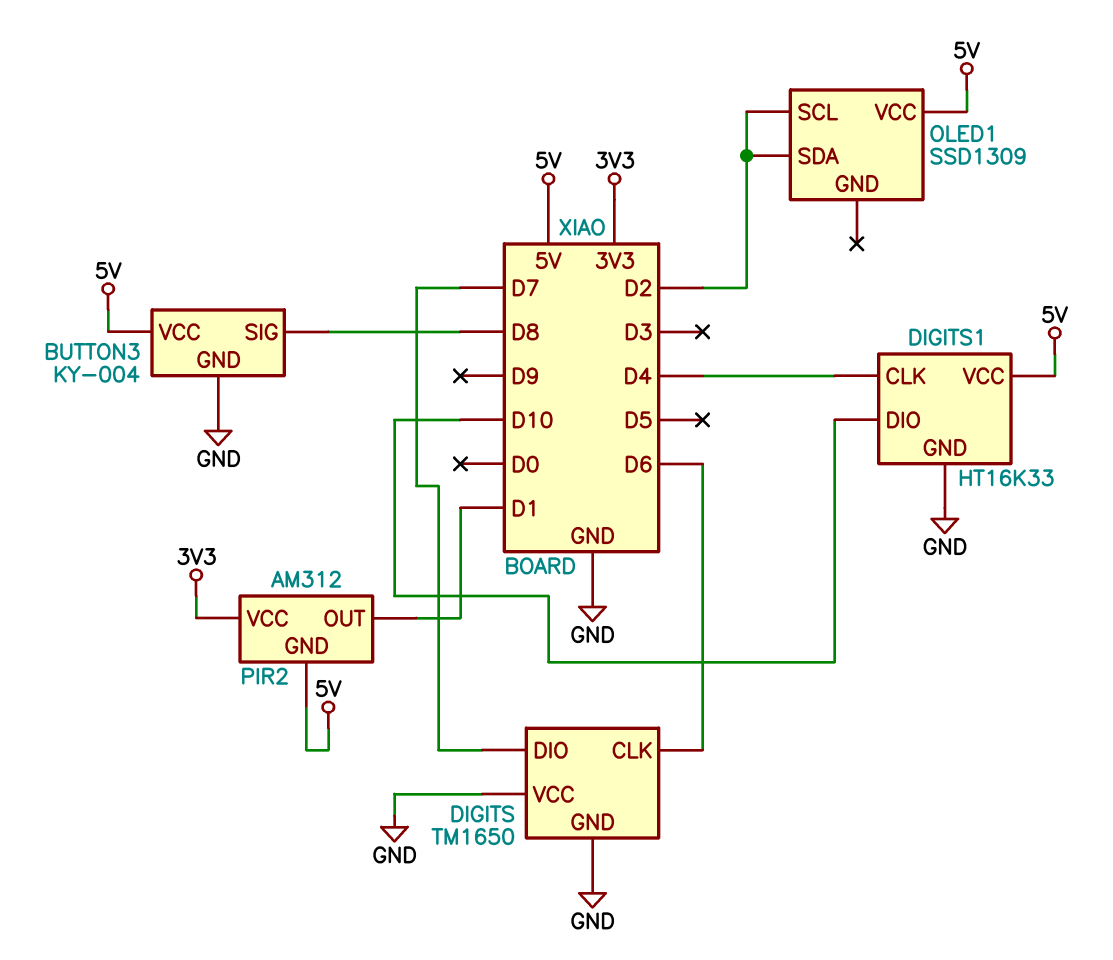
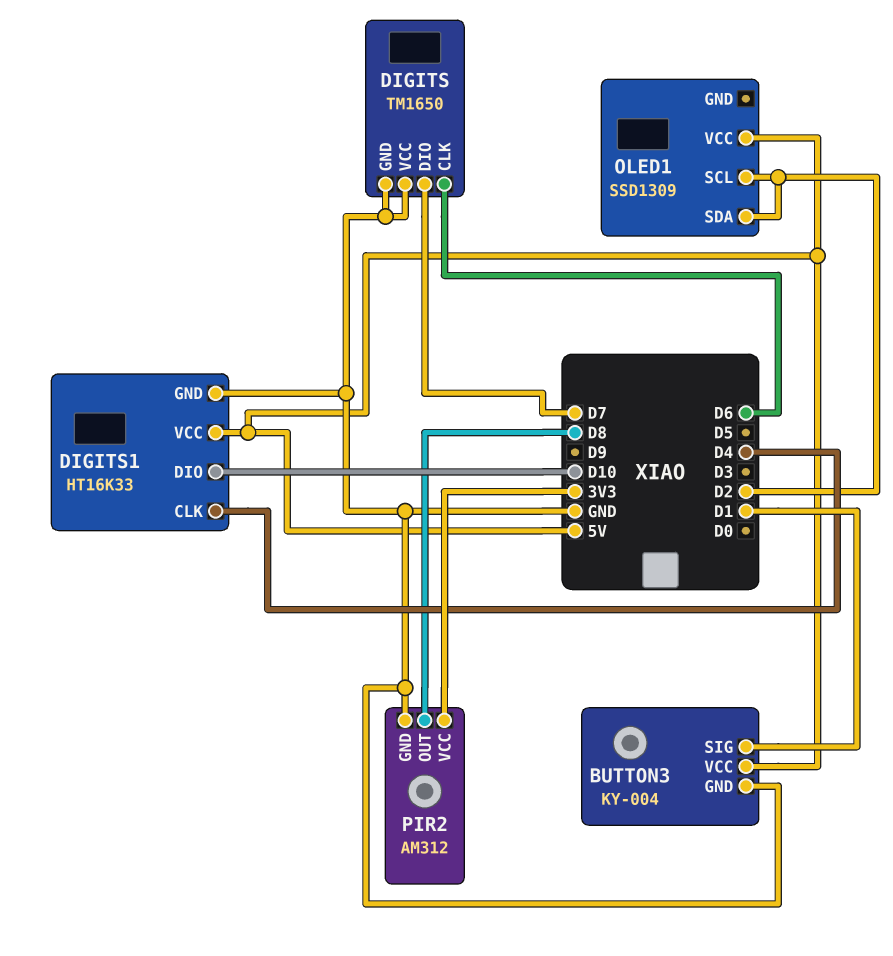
BUTTON3 pin SIG: D8 -> D1
PIR2 pin GND: 5V -> GND
PIR2 pin OUT: D1 -> D8

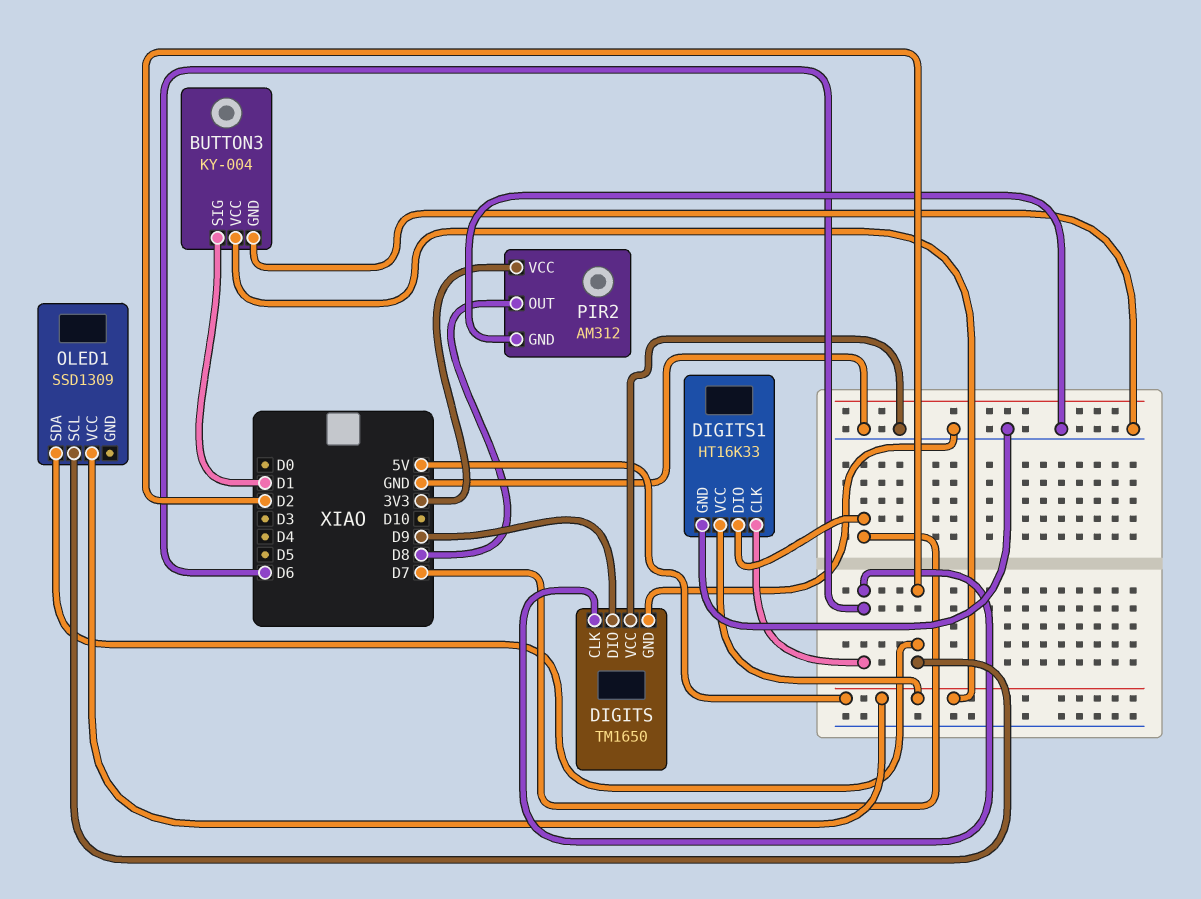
DIGITS pin DIO: D7 -> D9
DIGITS1 pin CLK: D4 -> D6
DIGITS1 pin DIO: D10 -> D7

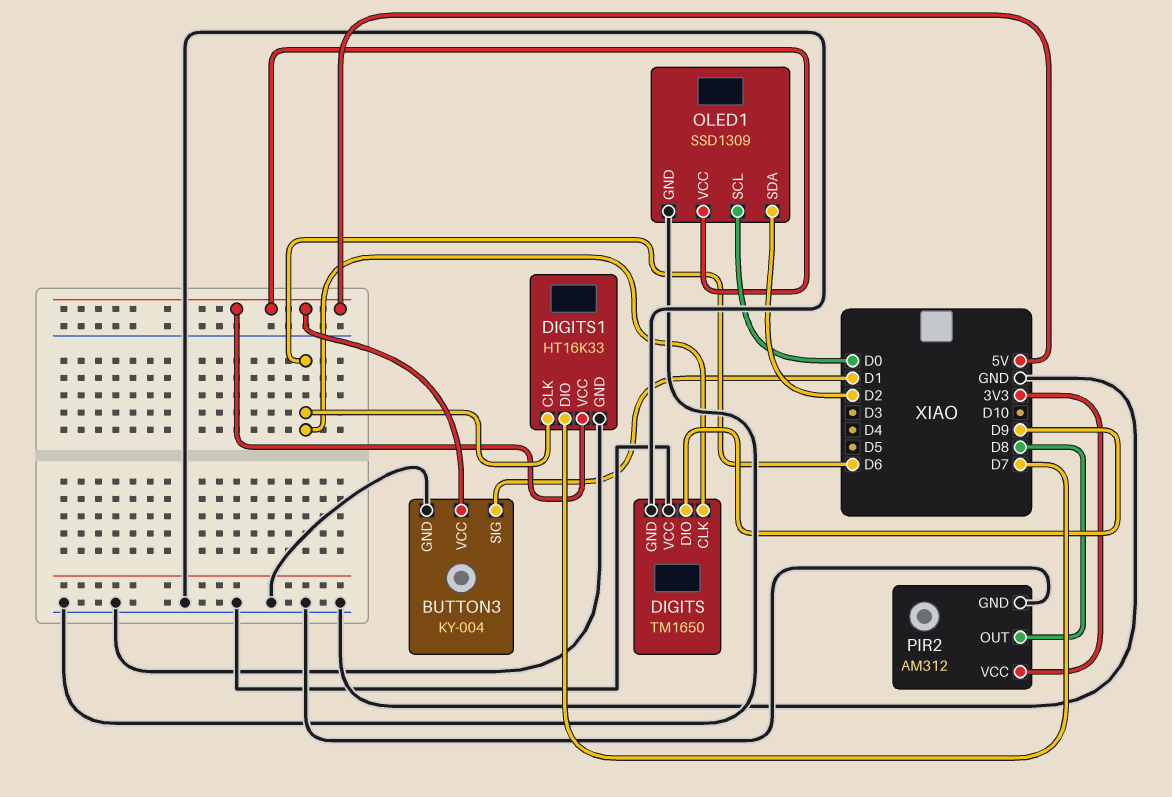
OLED1 pin GND: none -> GND
OLED1 pin SCL: D2 -> D0

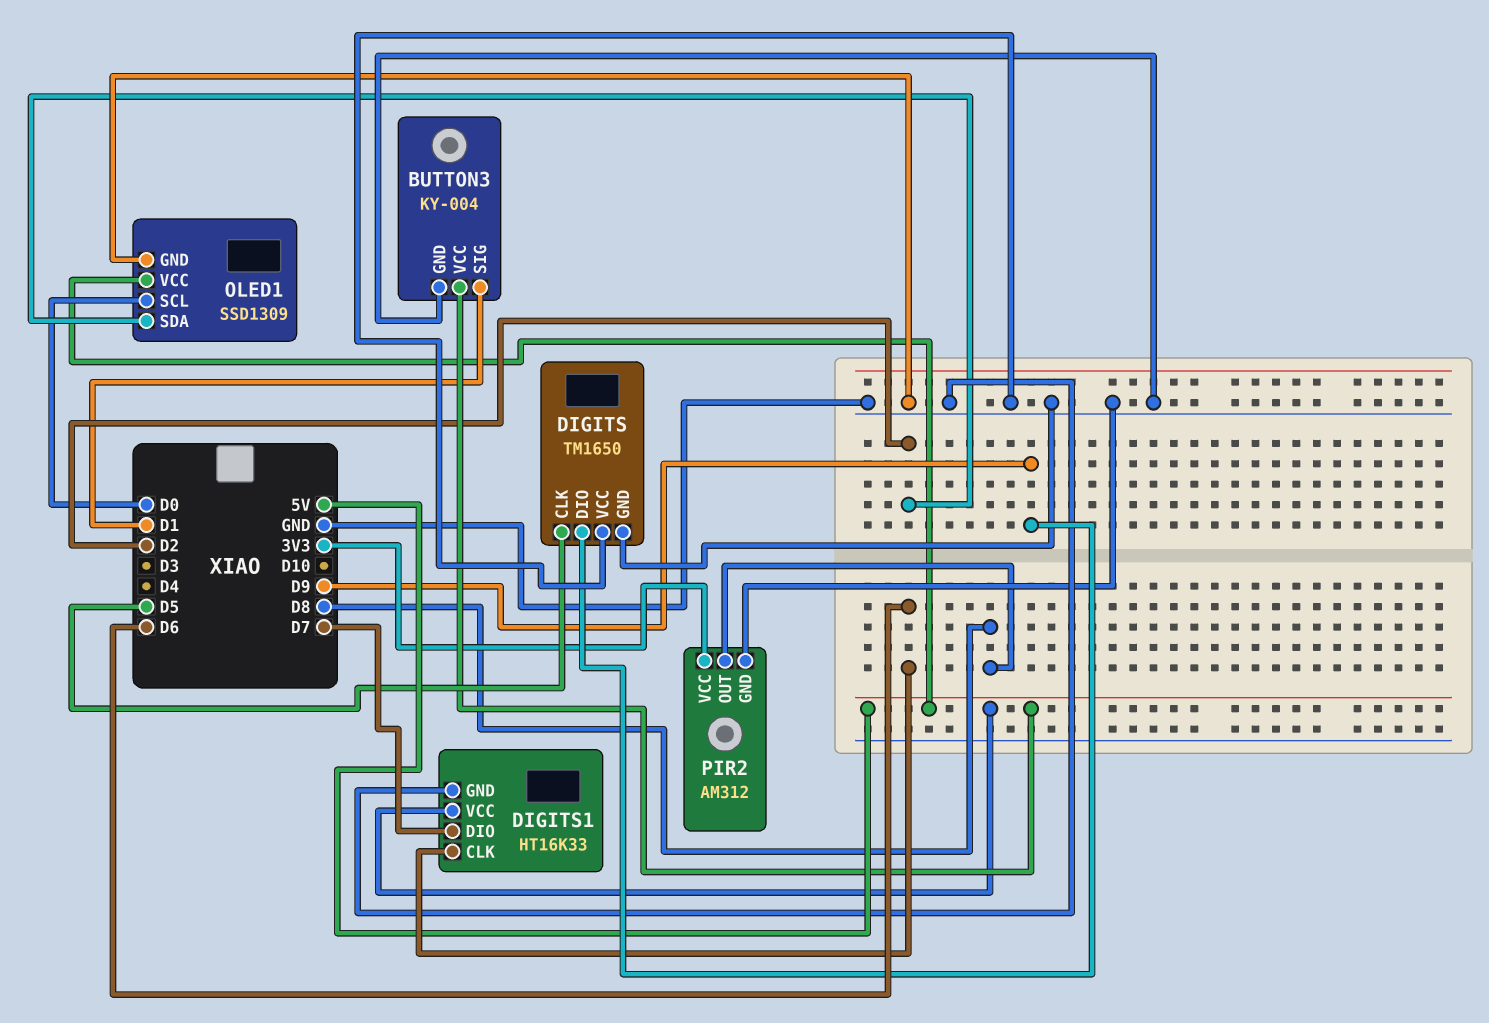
DIGITS pin CLK: D6 -> D5

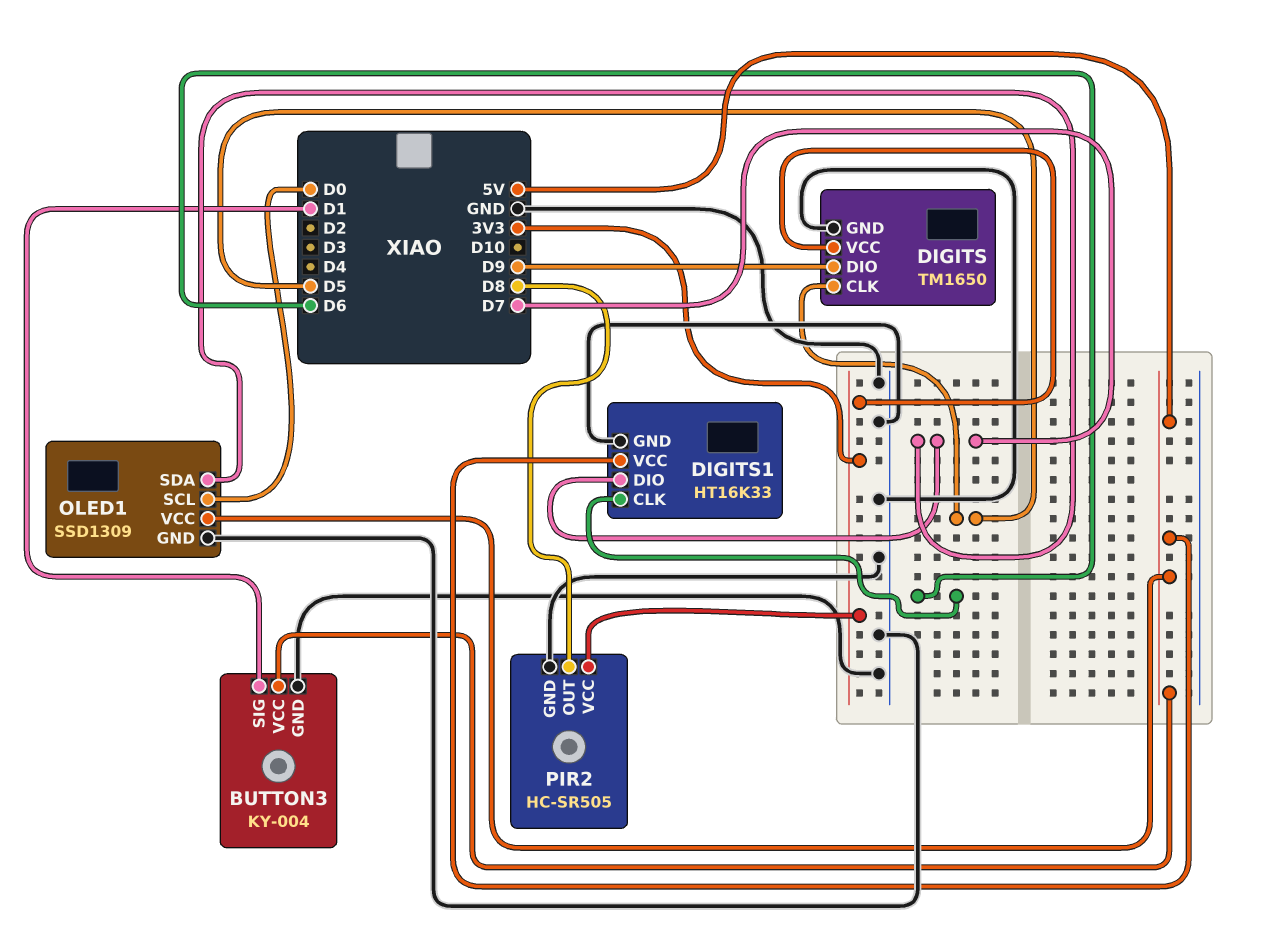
DIGITS pin VCC: GND -> 3V3
OLED1 pin SDA: D2 -> D7
PIR2: AM312 -> HC-SR505

